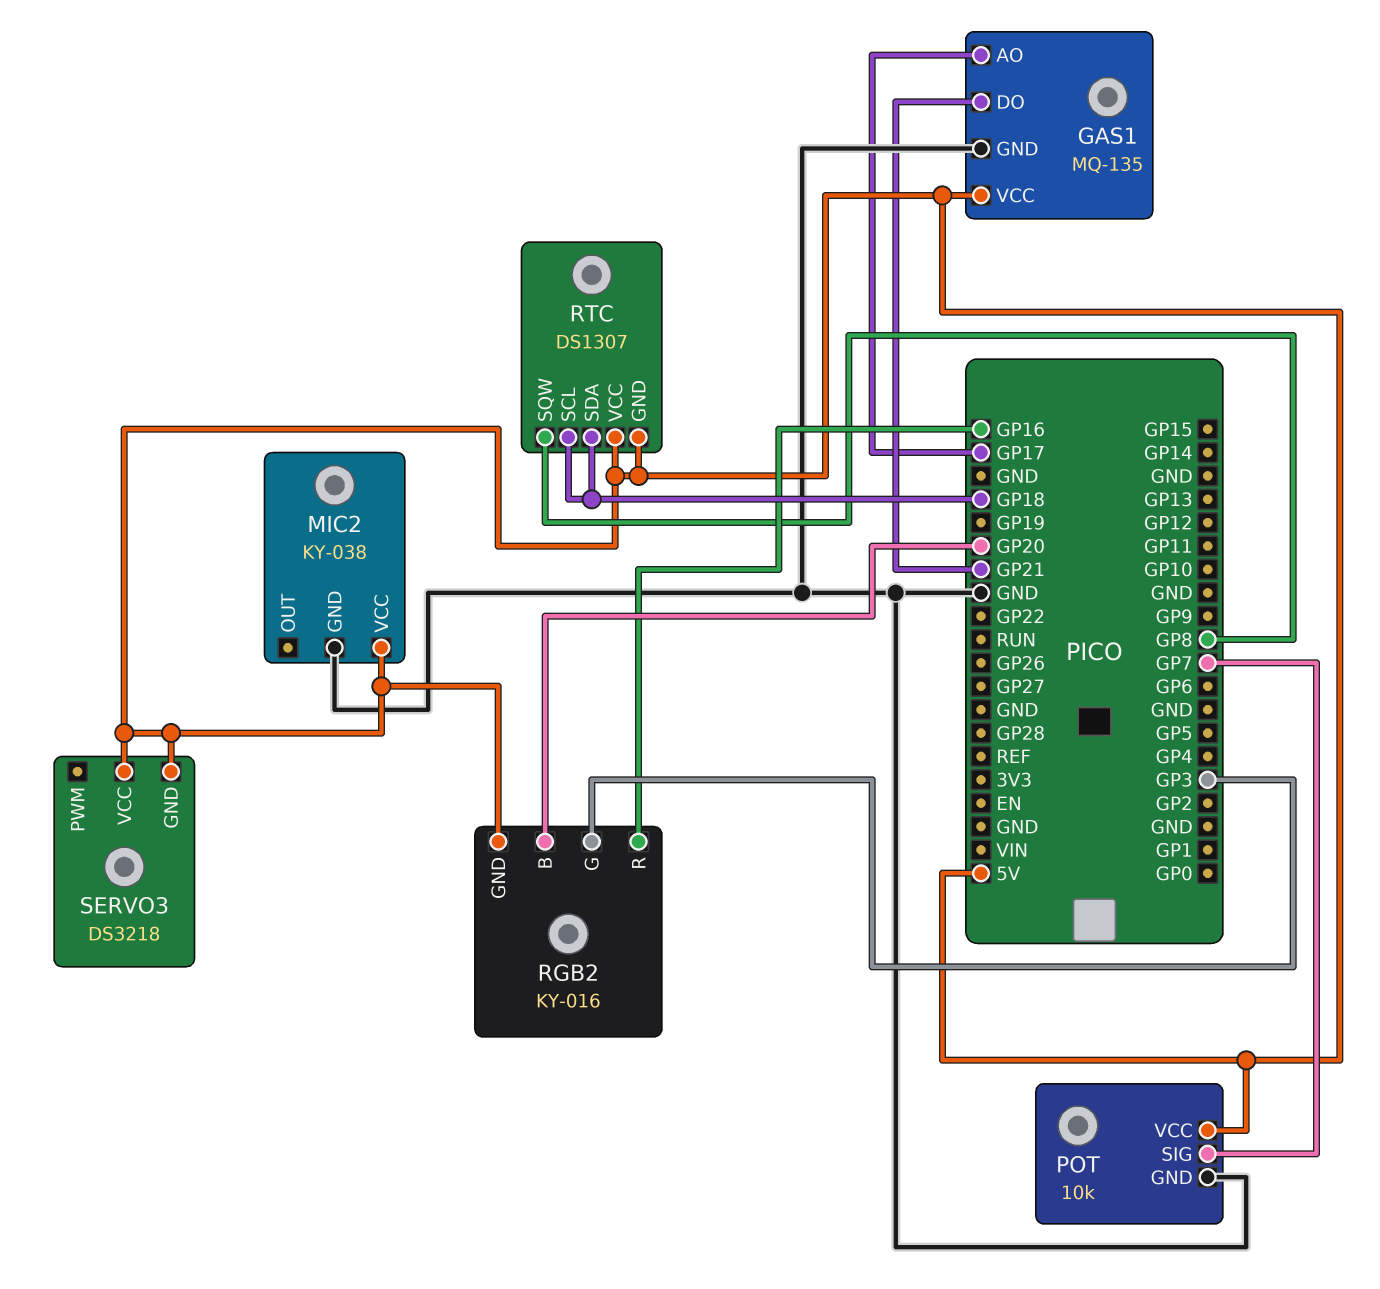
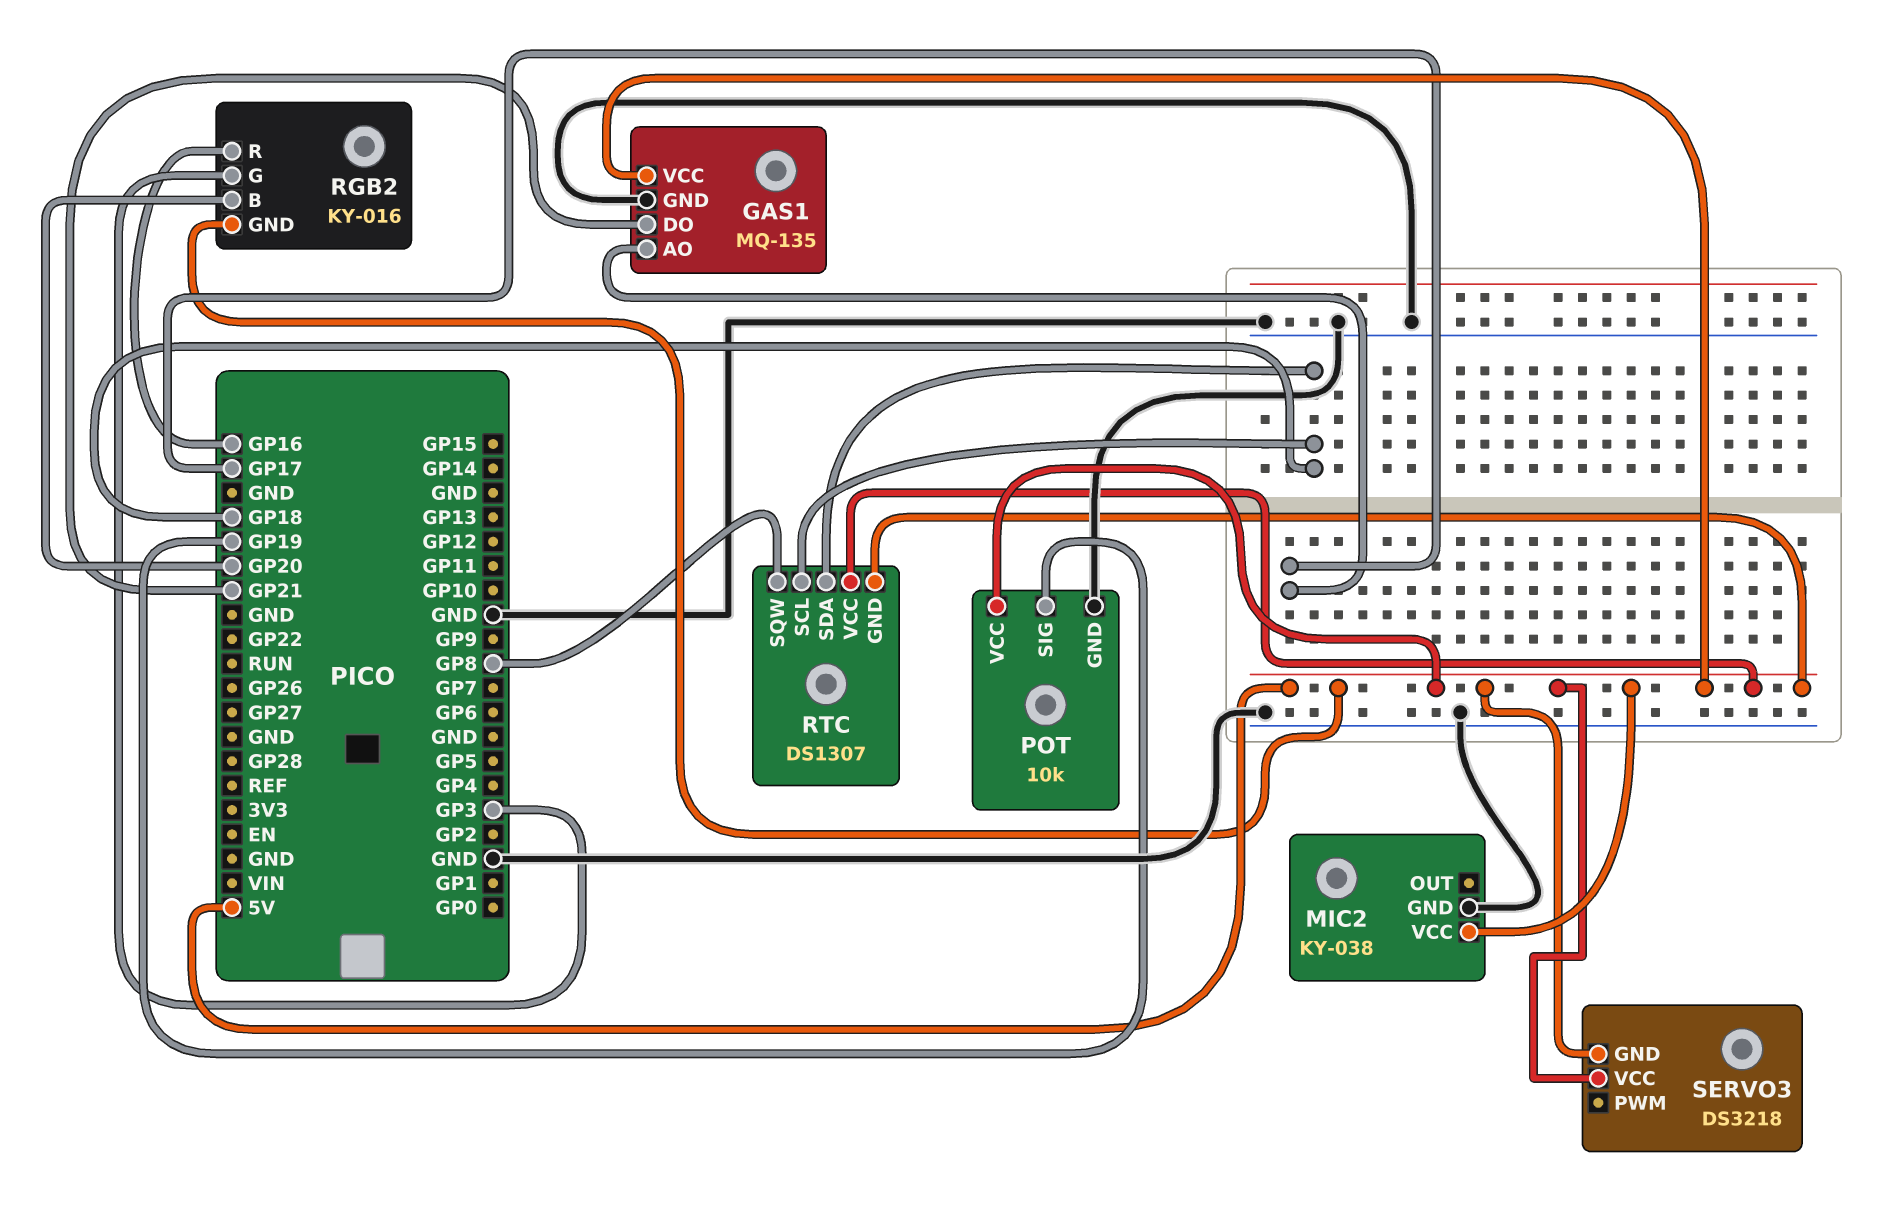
POT pin SIG: GP7 -> GP19

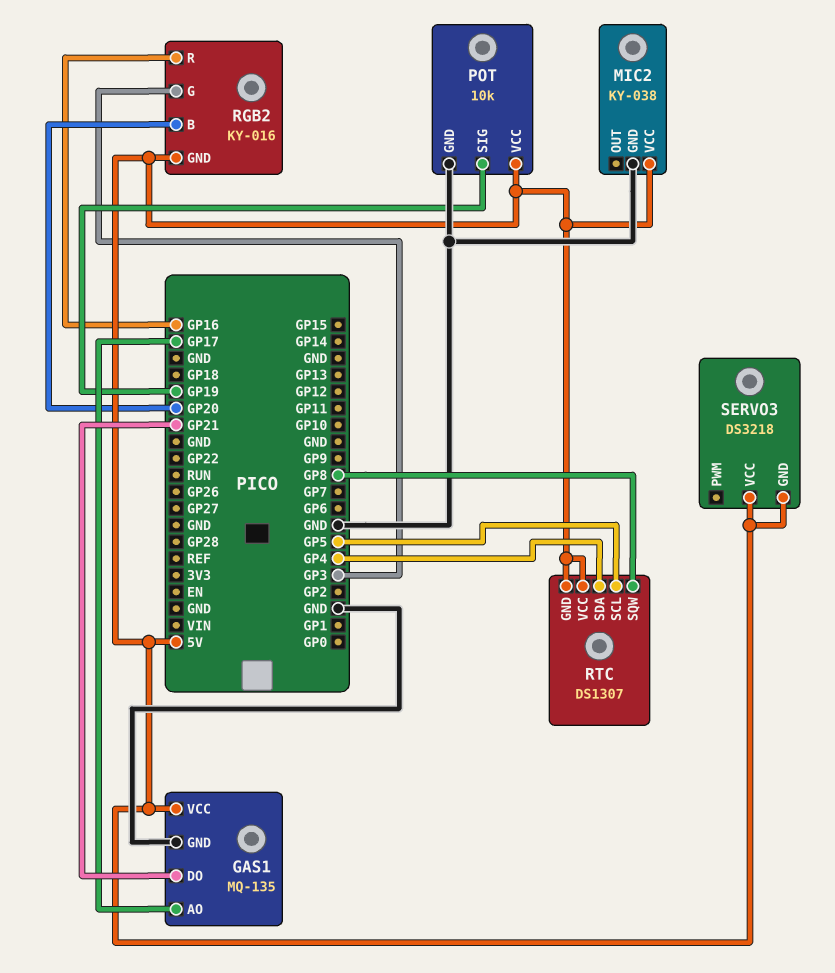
RTC pin SCL: GP18 -> GP5
RTC pin SDA: GP18 -> GP4

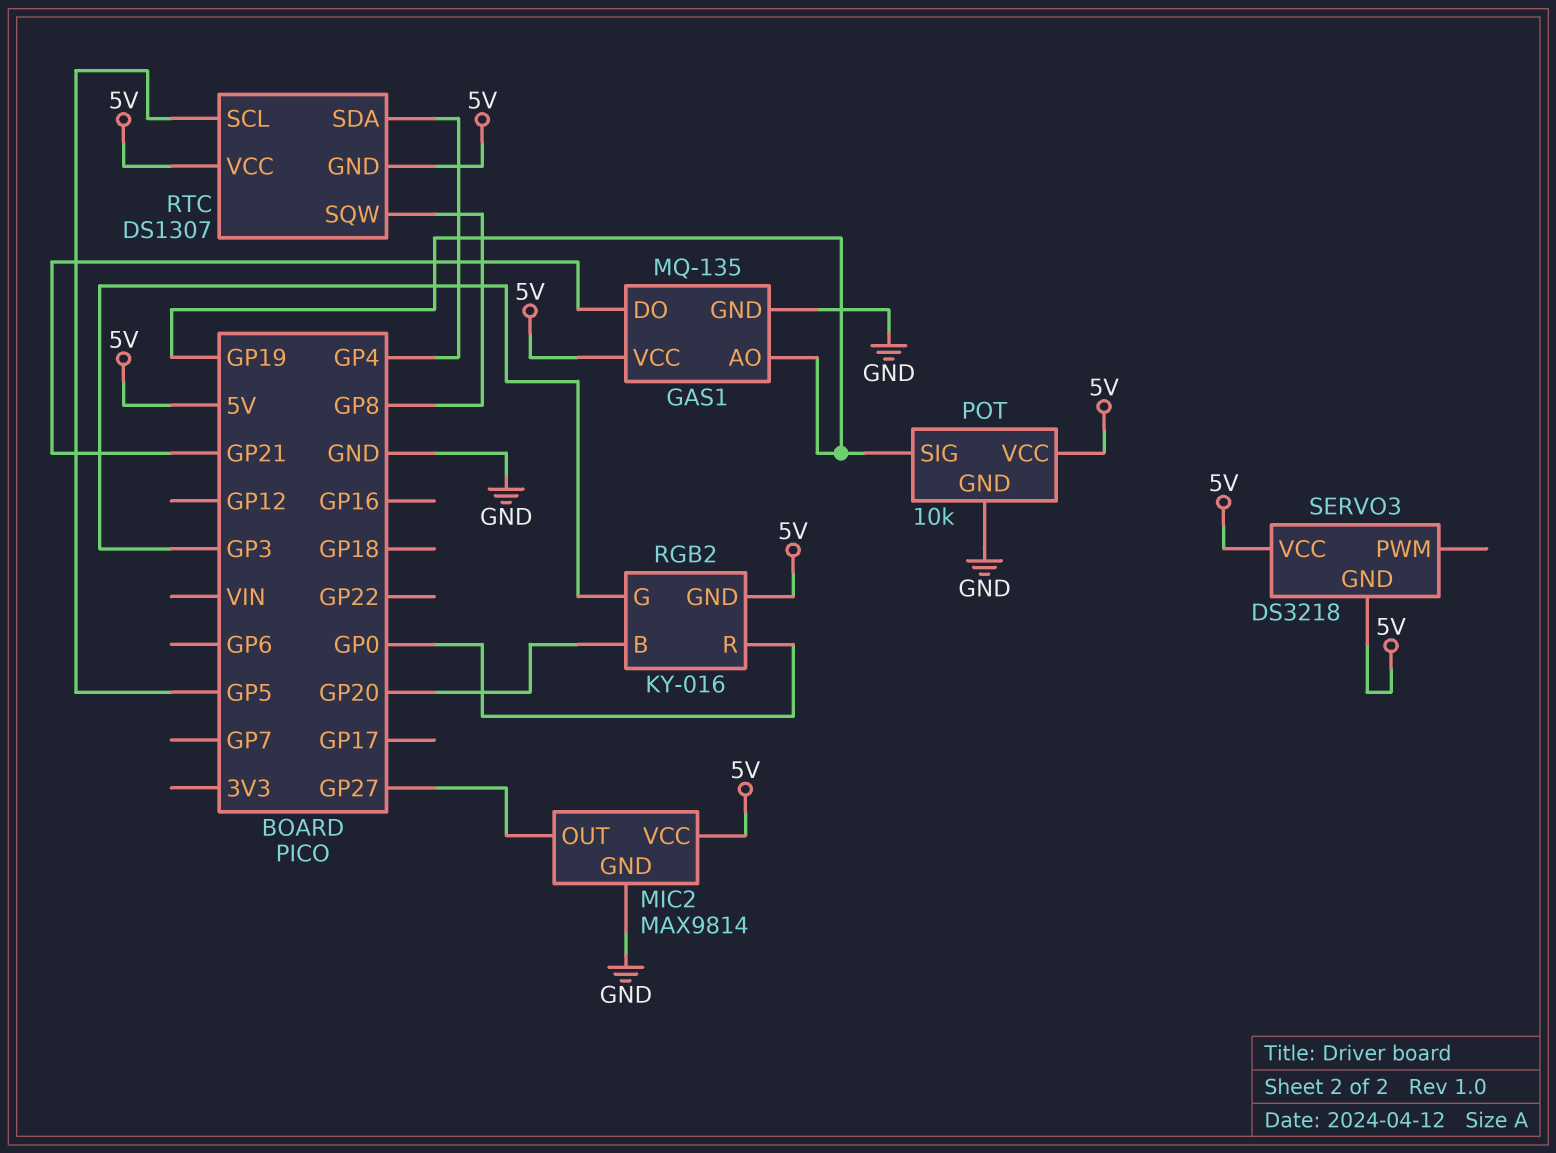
GAS1 pin AO: GP17 -> GP19
MIC2: KY-038 -> MAX9814
MIC2 pin OUT: none -> GP27
RGB2 pin R: GP16 -> GP0

